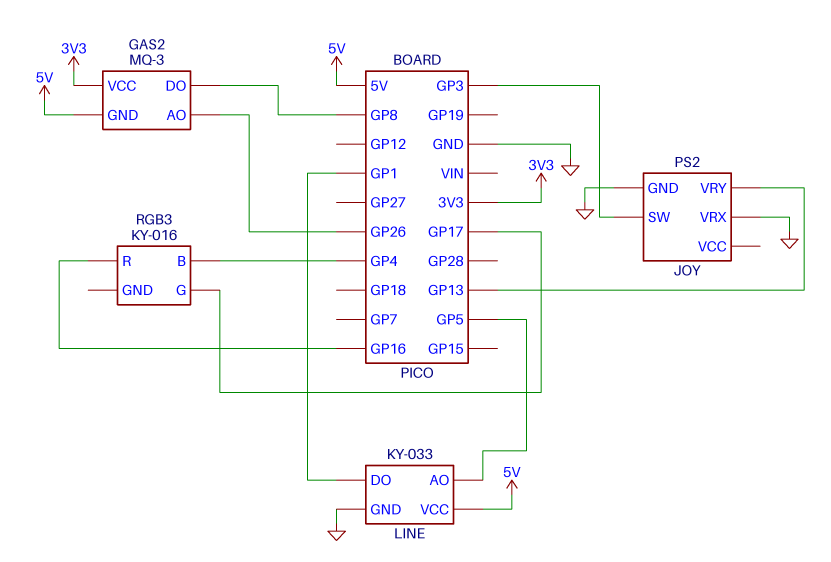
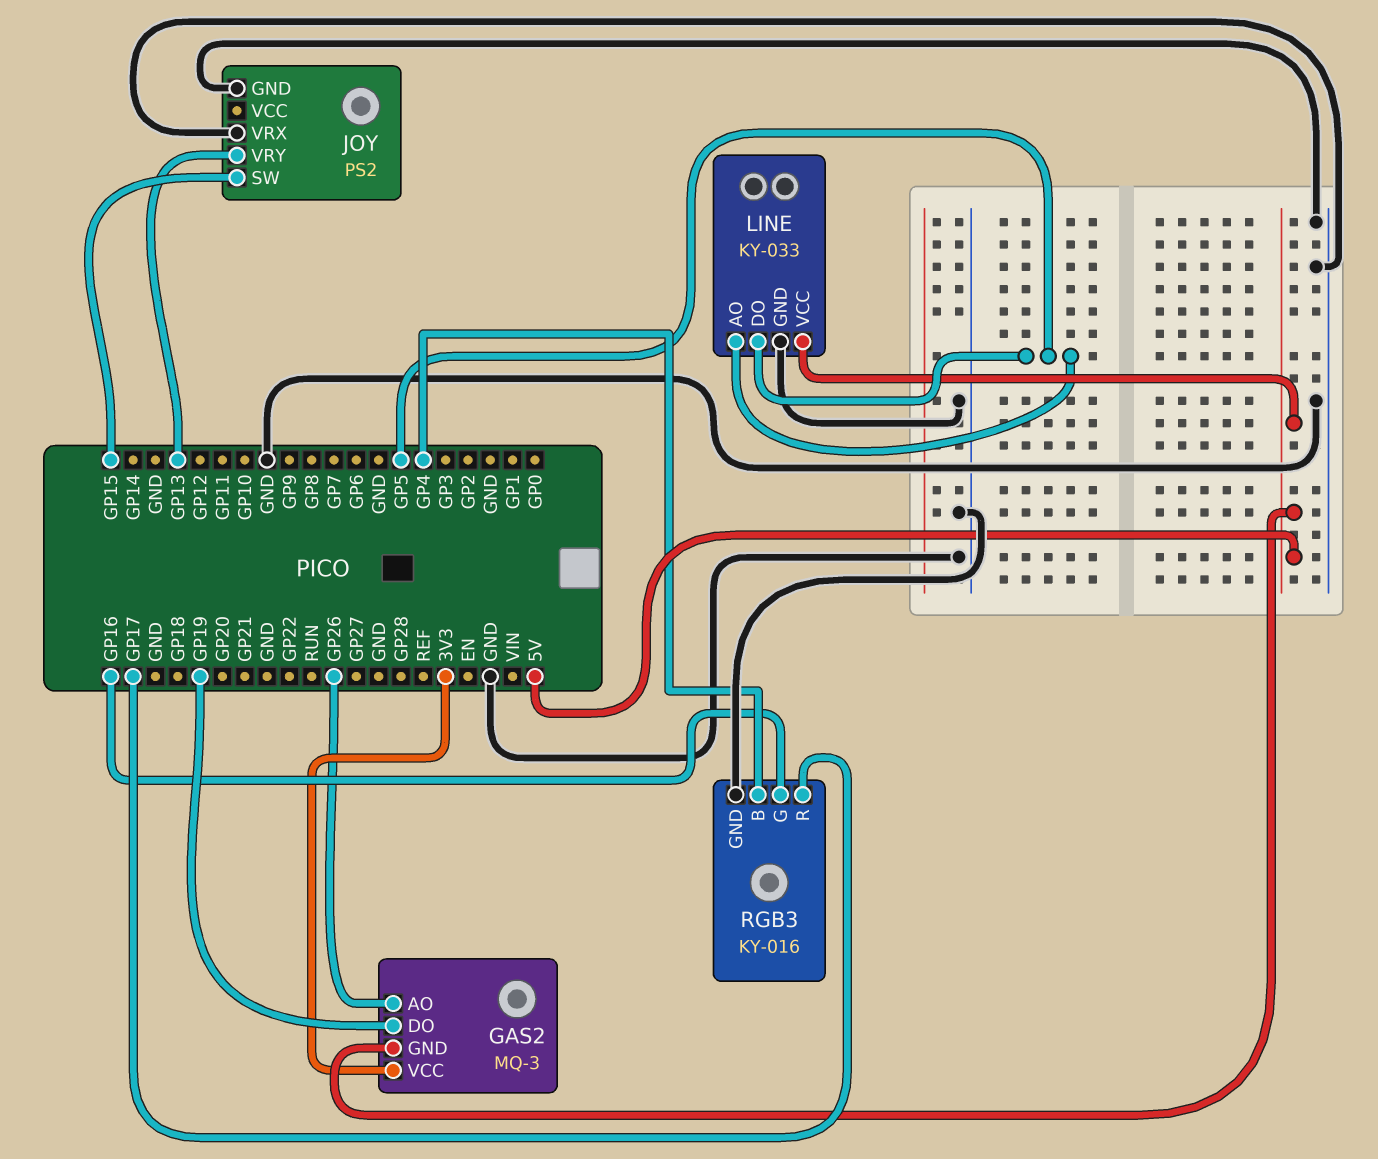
GAS2 pin DO: GP8 -> GP19
JOY pin SW: GP3 -> GP15
LINE pin DO: GP1 -> GP5
RGB3 pin G: GP17 -> GP16
RGB3 pin GND: none -> GND
RGB3 pin R: GP16 -> GP17

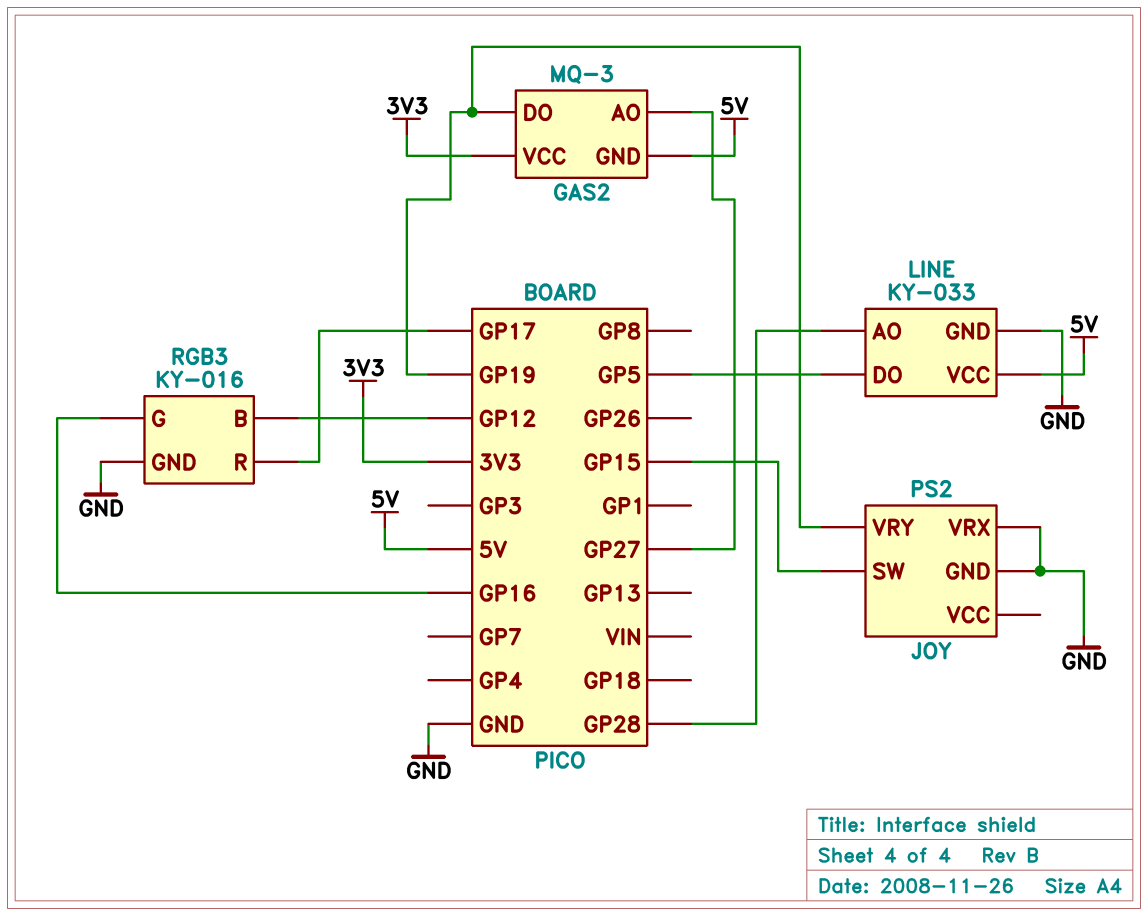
GAS2 pin AO: GP26 -> GP27
JOY pin VRY: GP13 -> GP19
LINE pin AO: GP5 -> GP28
RGB3 pin B: GP4 -> GP12

